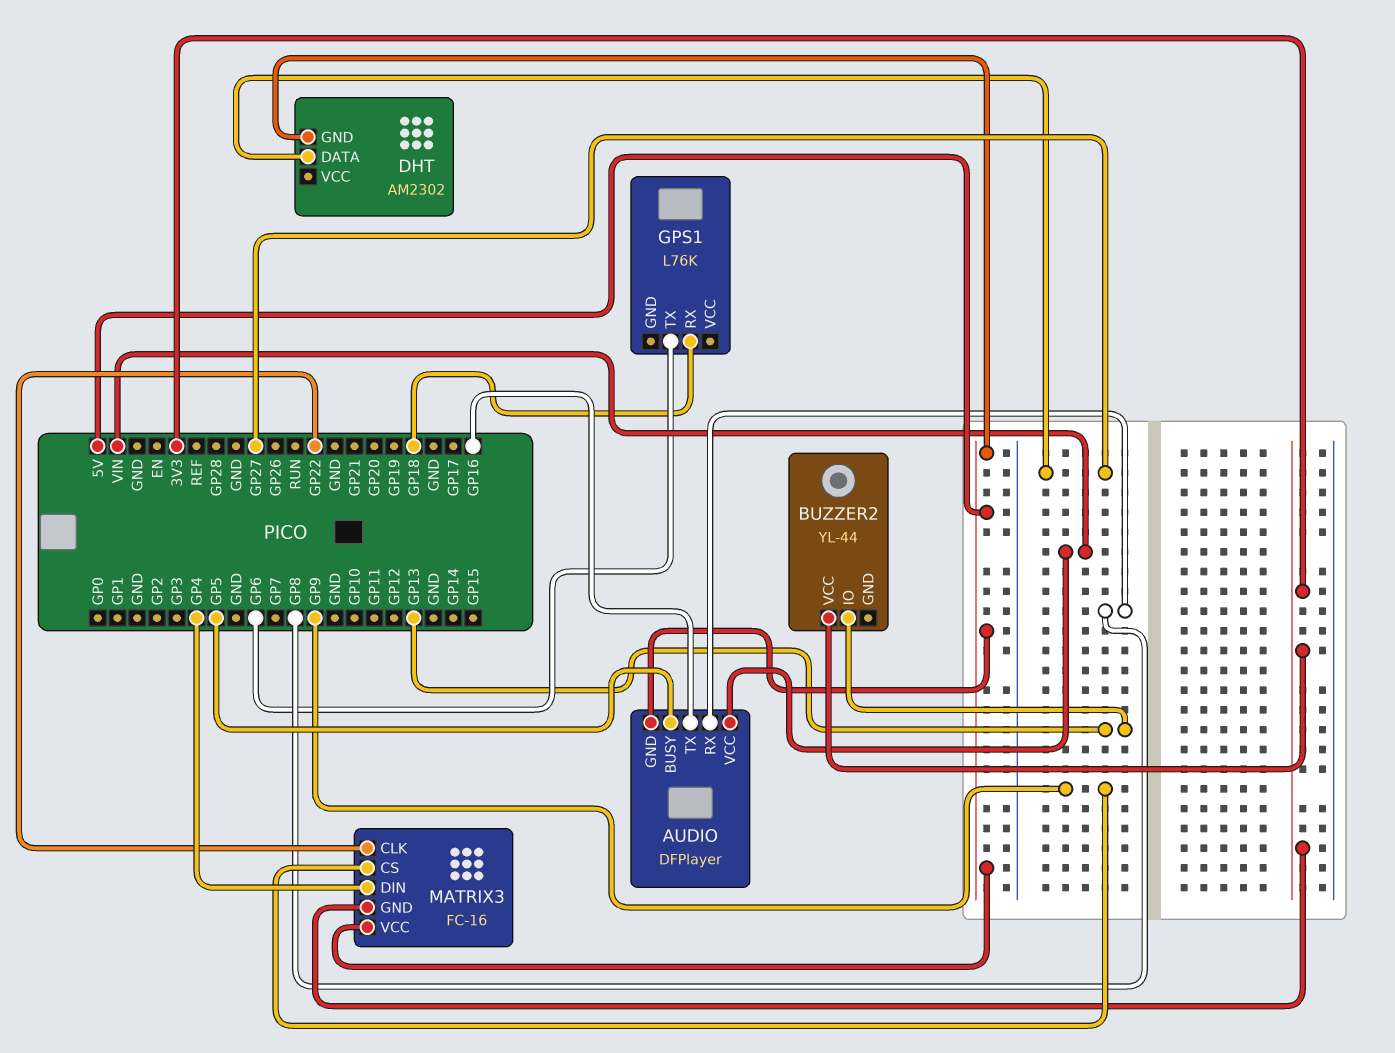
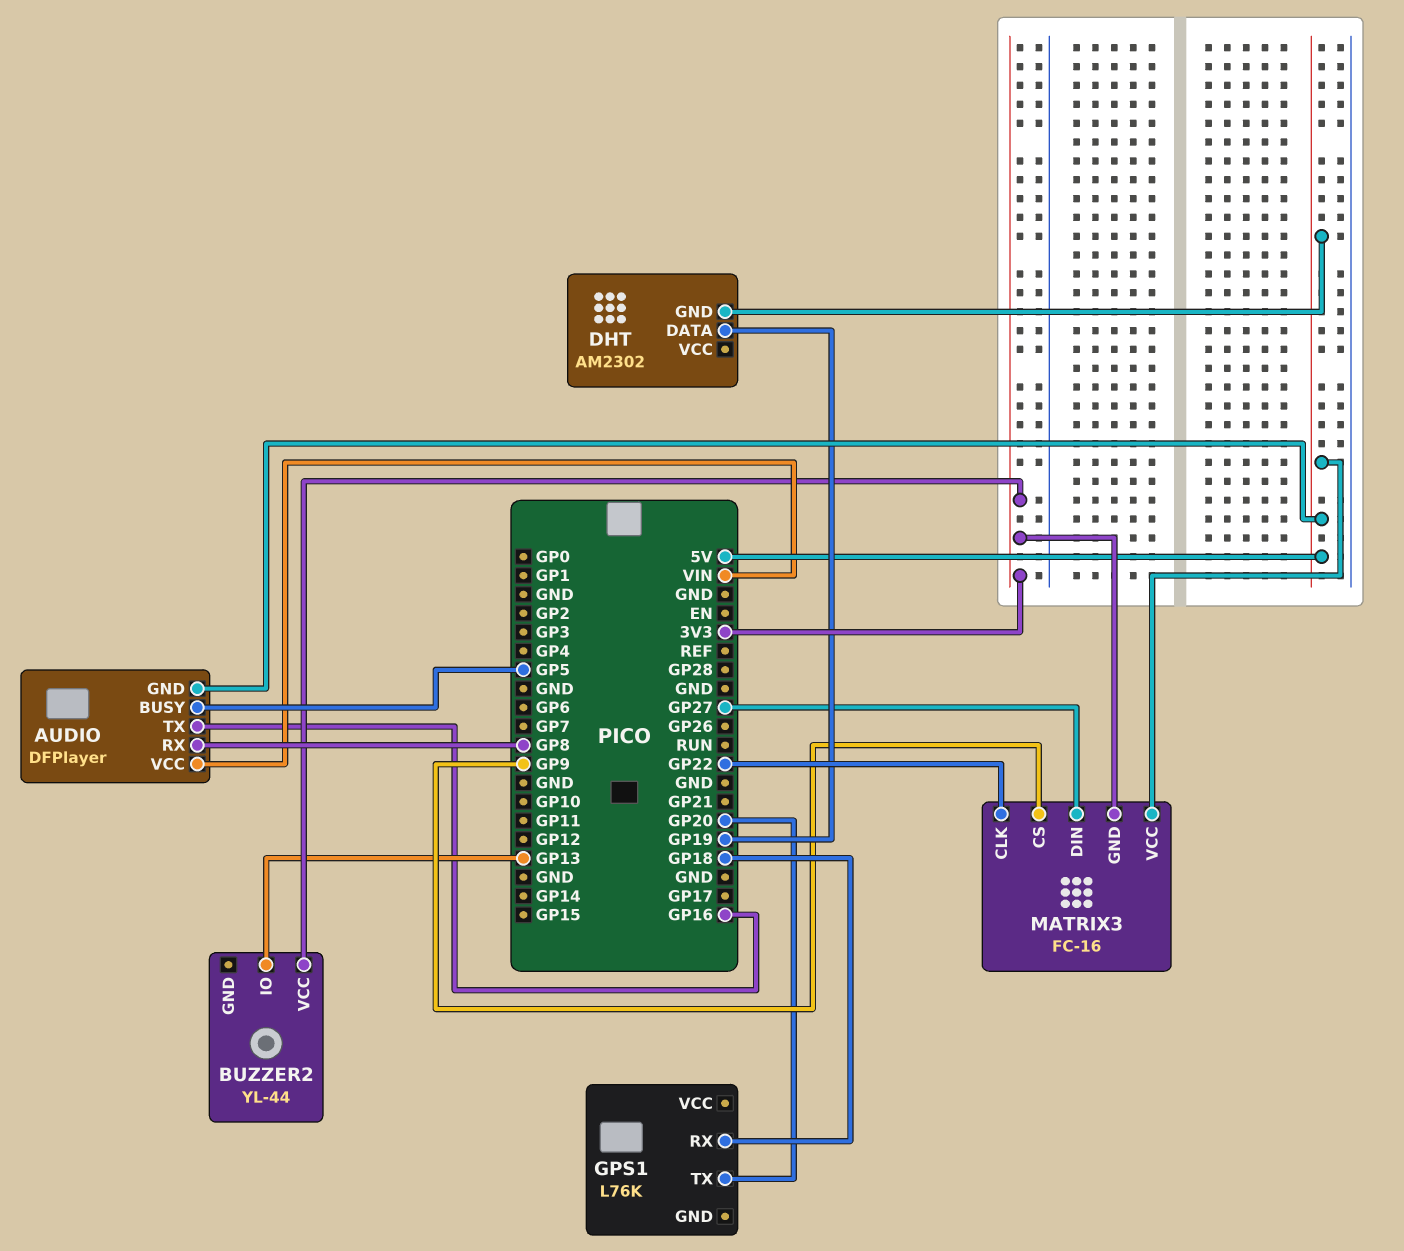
DHT pin DATA: GP27 -> GP19
GPS1 pin TX: GP6 -> GP20
MATRIX3 pin DIN: GP4 -> GP27

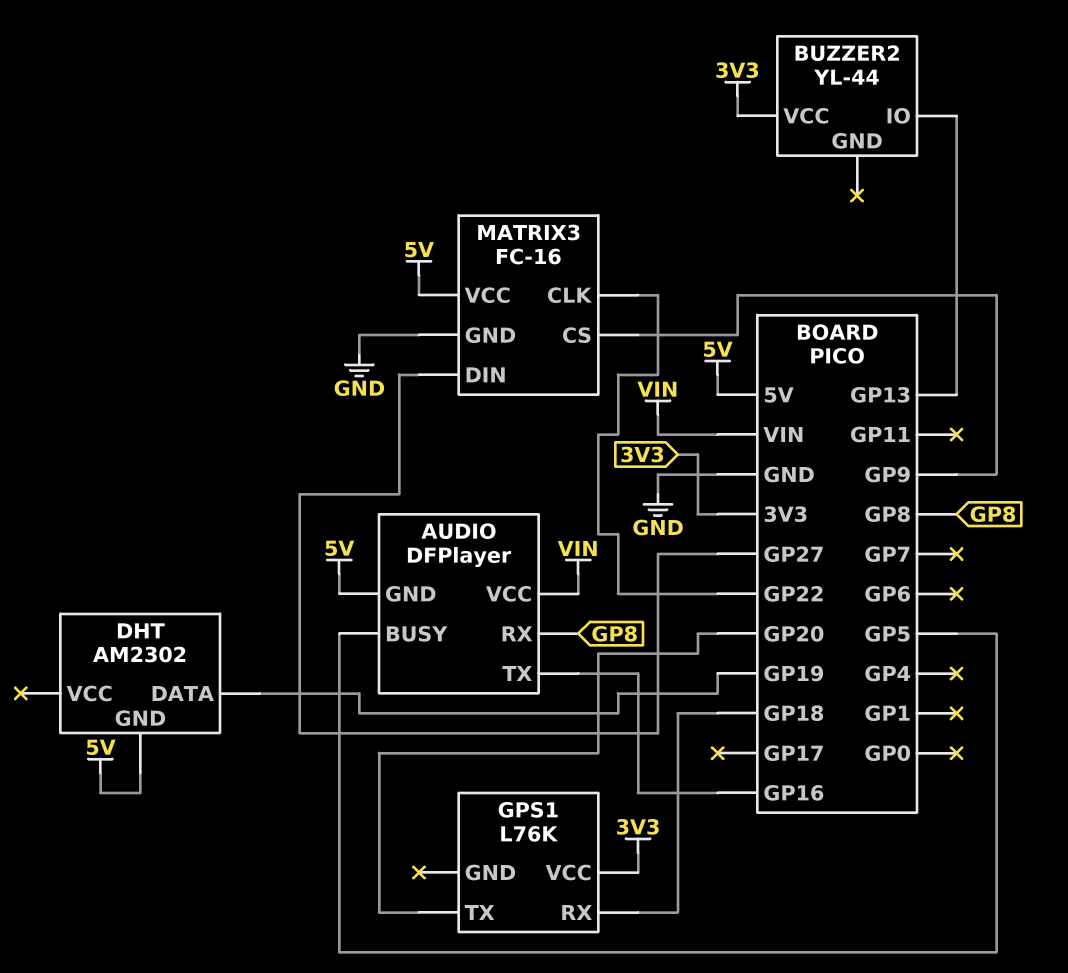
GPS1 pin VCC: none -> 3V3
MATRIX3 pin GND: 3V3 -> GND

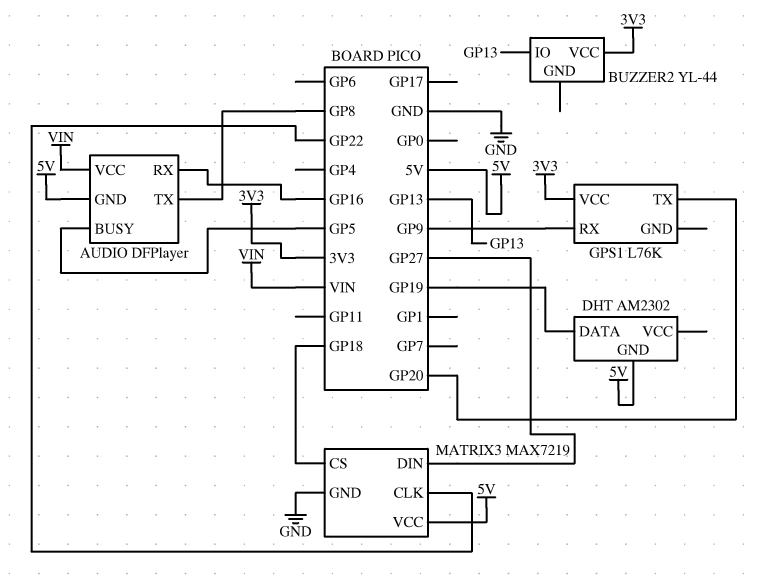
AUDIO pin RX: GP8 -> GP16
AUDIO pin TX: GP16 -> GP8
GPS1 pin RX: GP18 -> GP9
MATRIX3: FC-16 -> MAX7219
MATRIX3 pin CS: GP9 -> GP18

